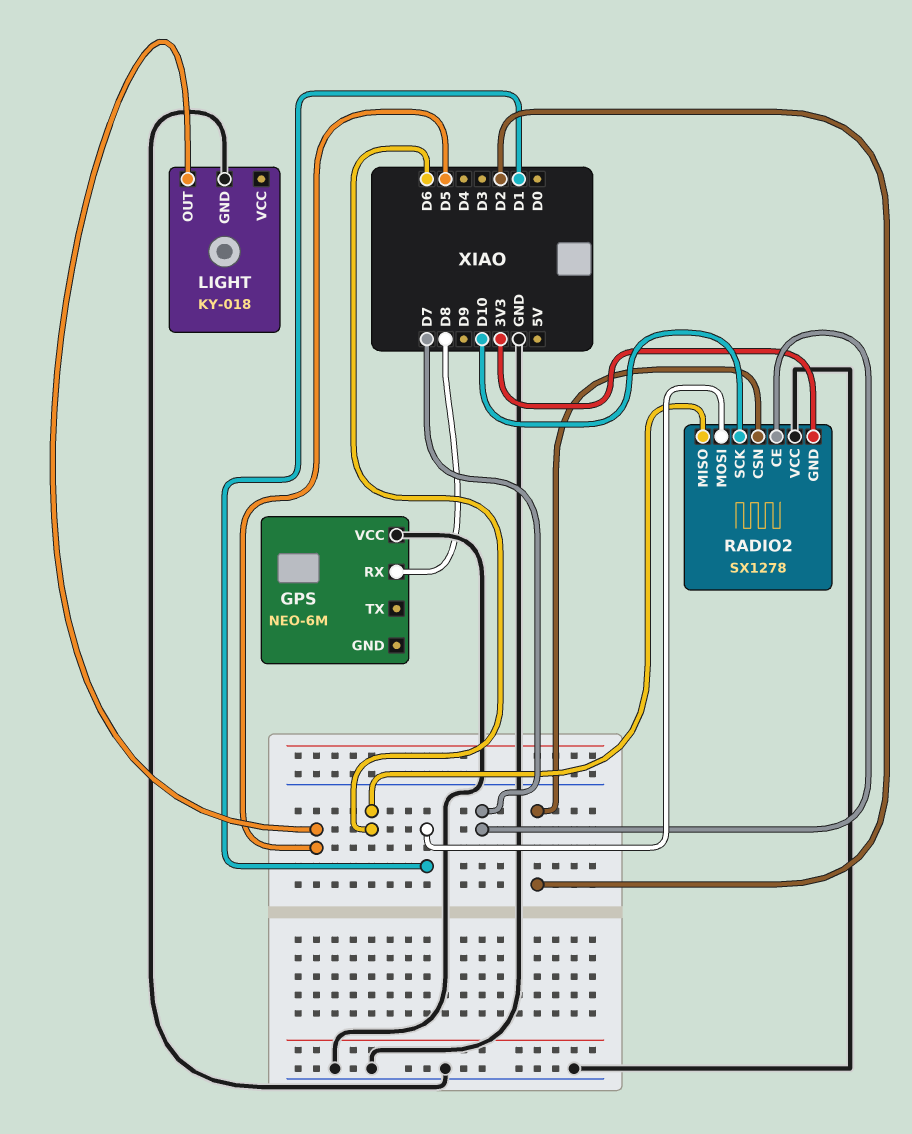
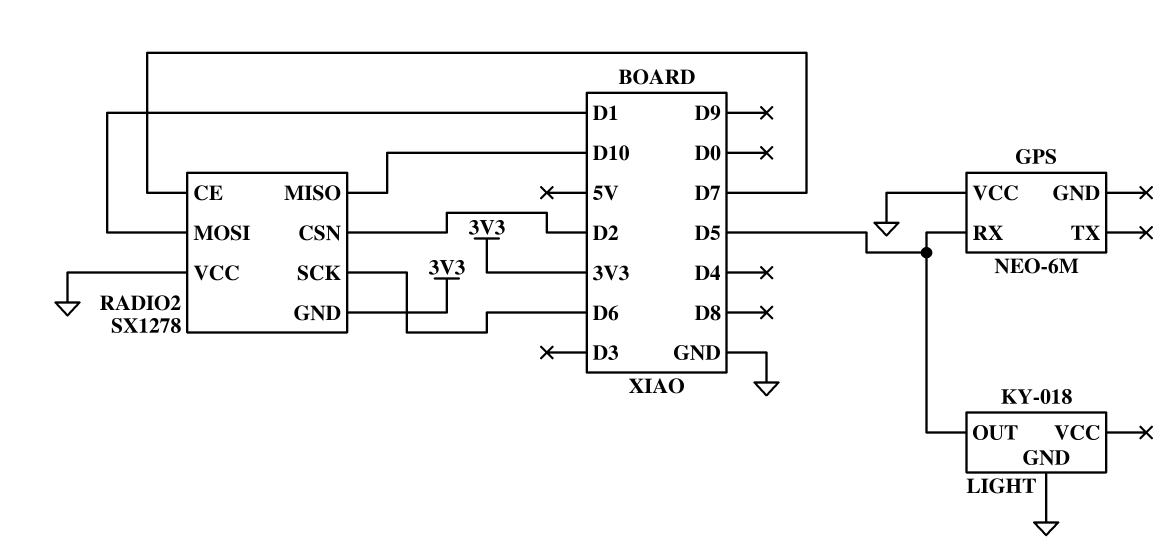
GPS pin RX: D8 -> D5
RADIO2 pin MISO: D6 -> D10
RADIO2 pin SCK: D10 -> D6

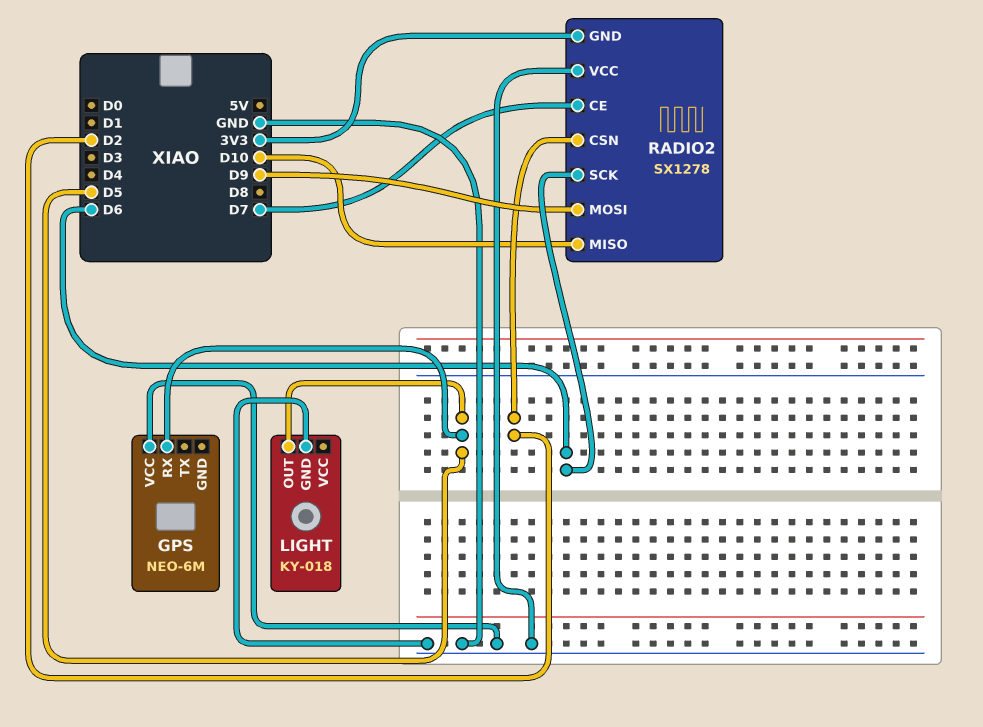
RADIO2 pin MOSI: D1 -> D9

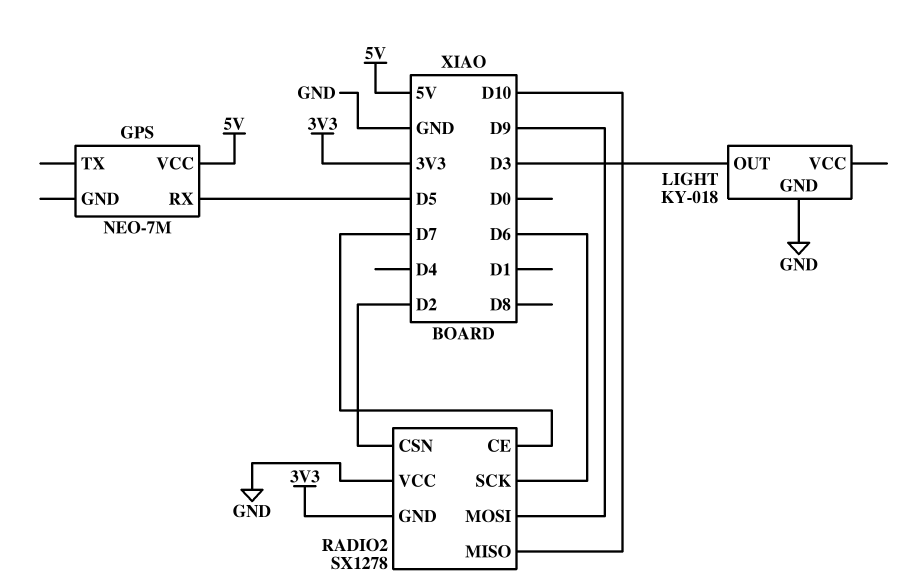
GPS: NEO-6M -> NEO-7M
GPS pin VCC: GND -> 5V
LIGHT pin OUT: D5 -> D3

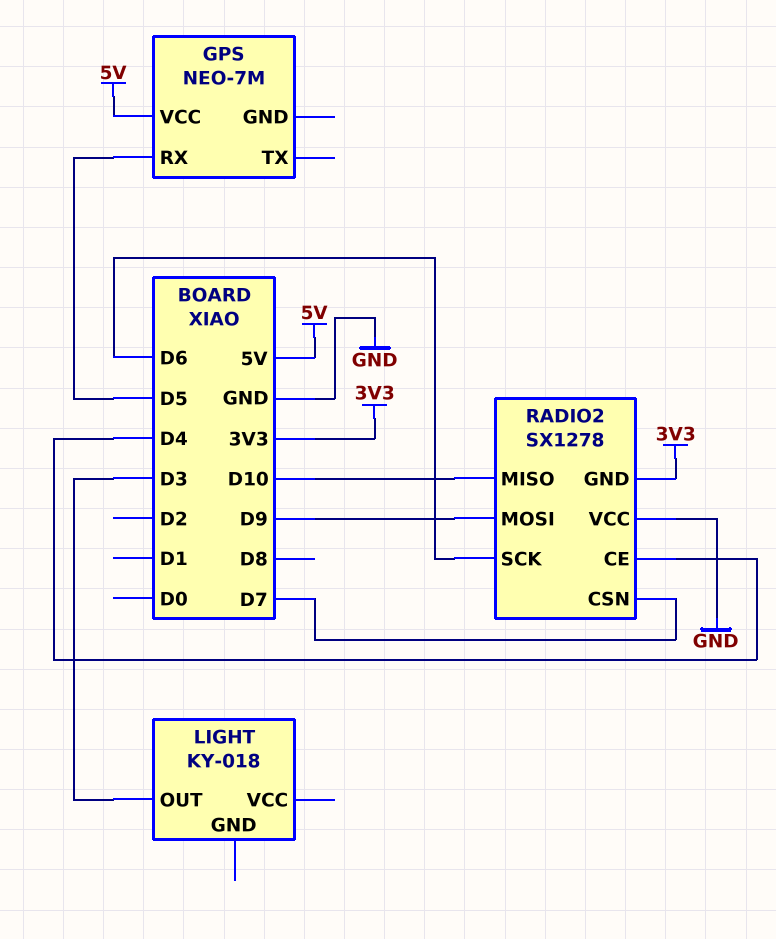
LIGHT pin GND: GND -> none
RADIO2 pin CE: D7 -> D4
RADIO2 pin CSN: D2 -> D7

